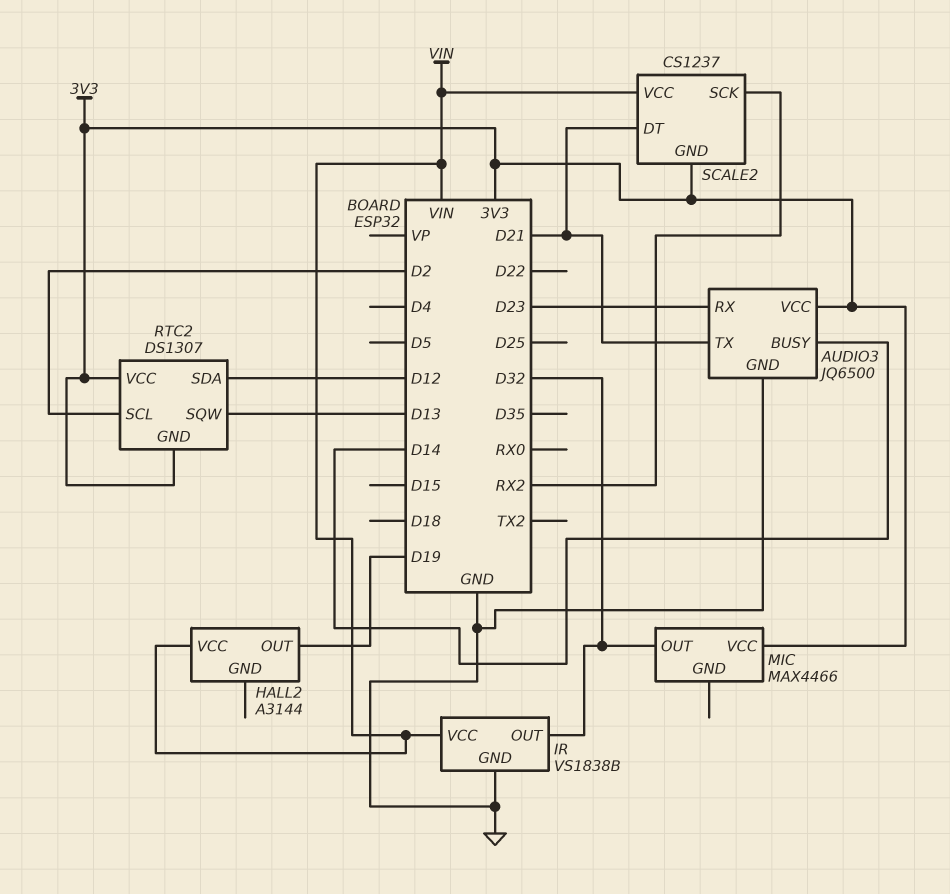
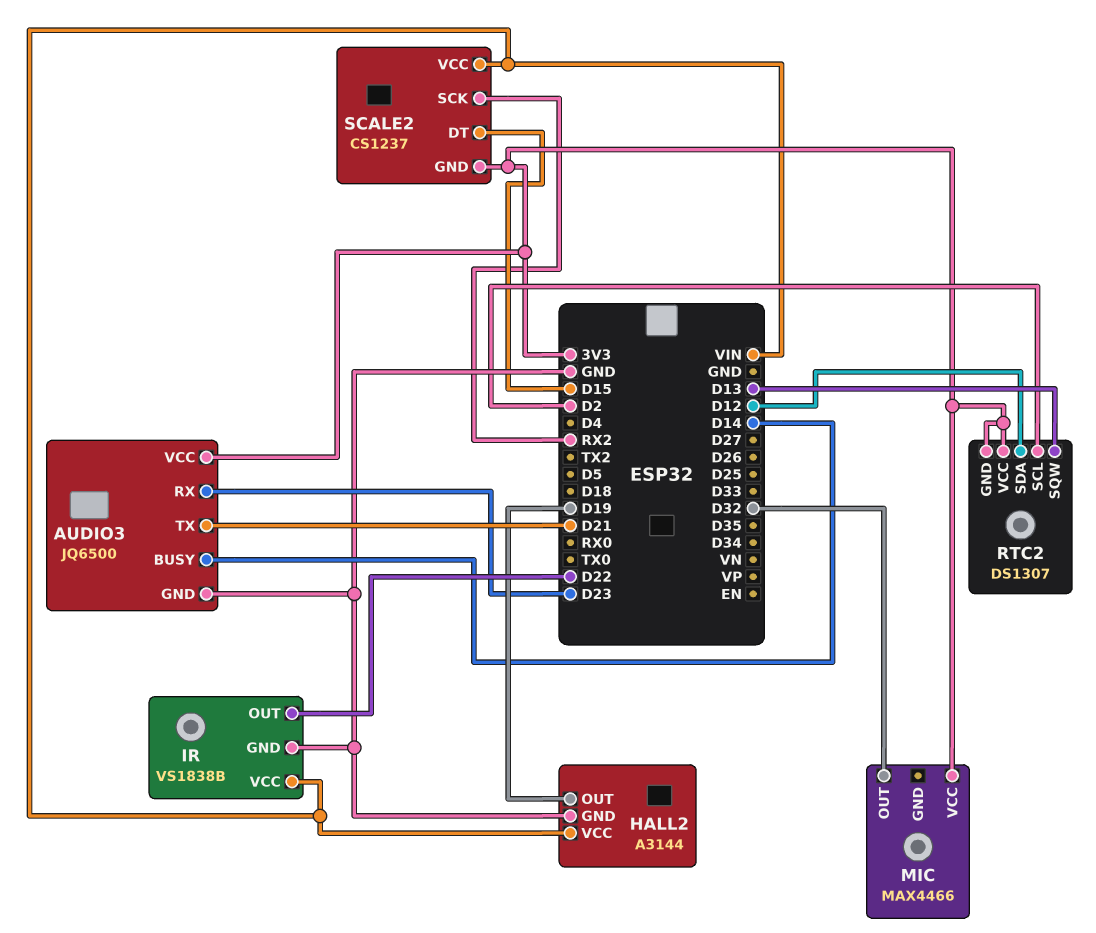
HALL2 pin GND: none -> GND
IR pin OUT: D32 -> D22
SCALE2 pin DT: D21 -> D15

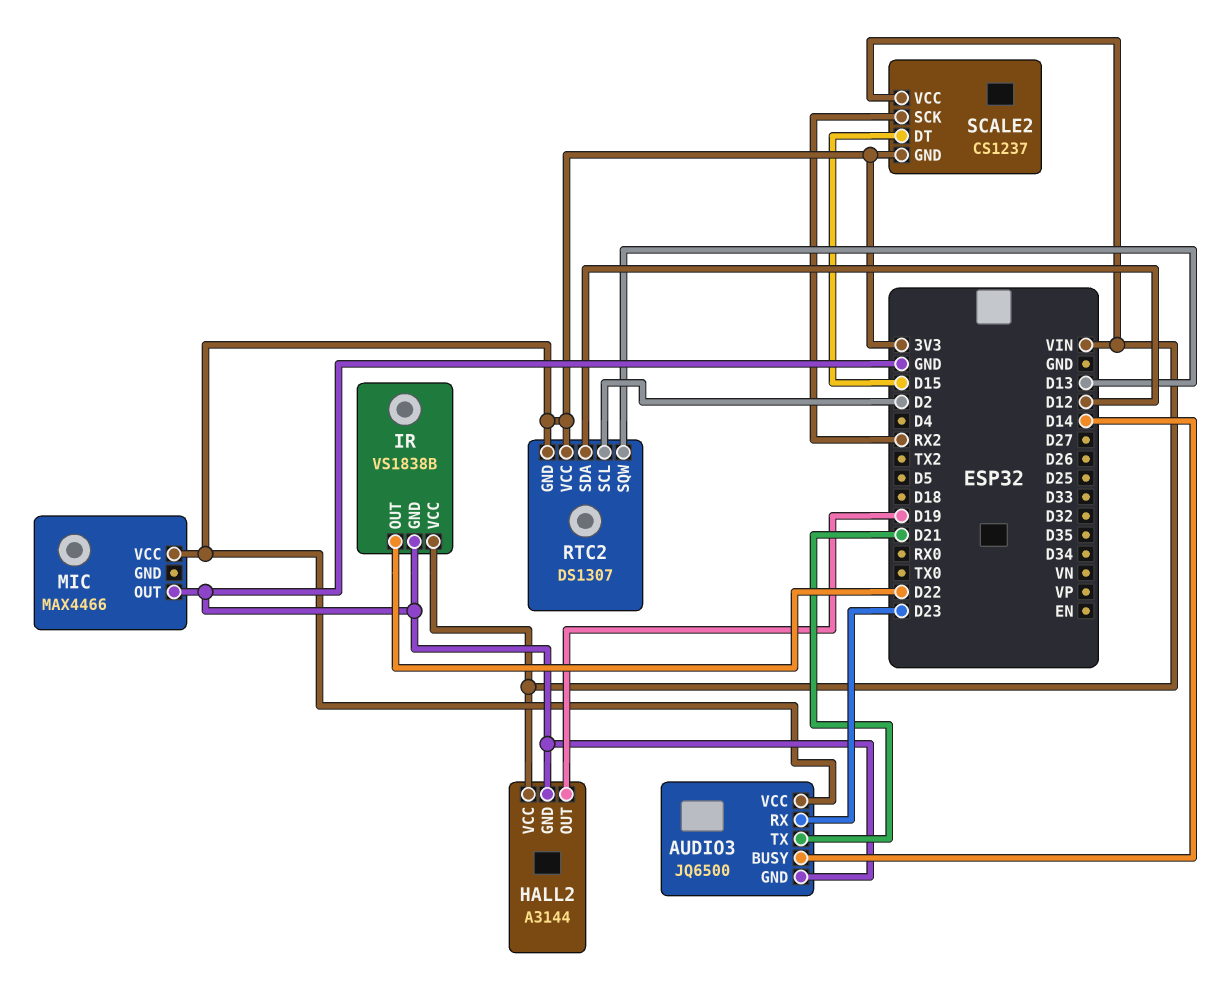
MIC pin OUT: D32 -> GND

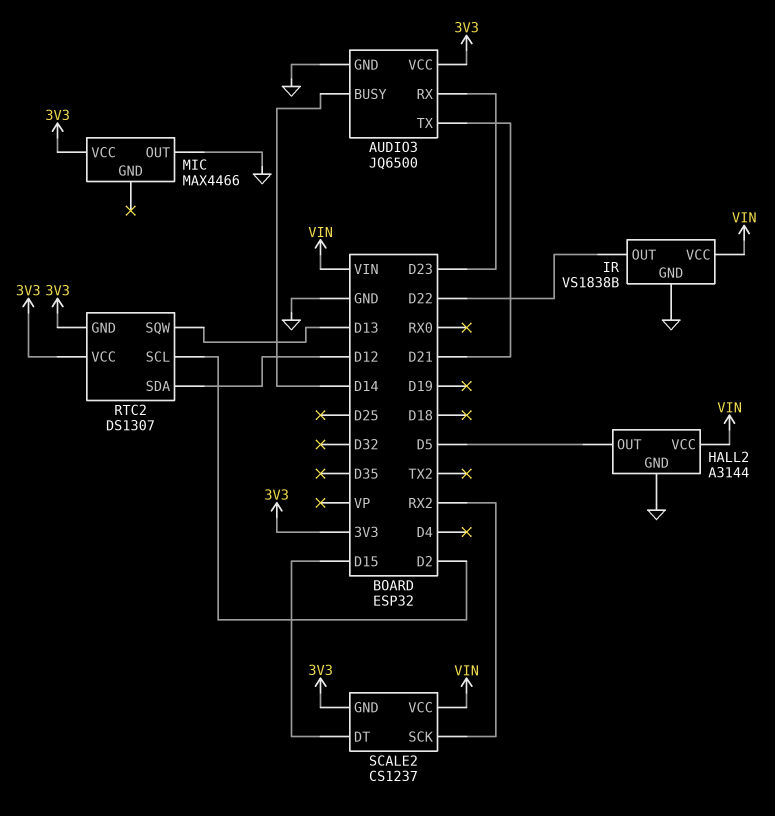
HALL2 pin OUT: D19 -> D5

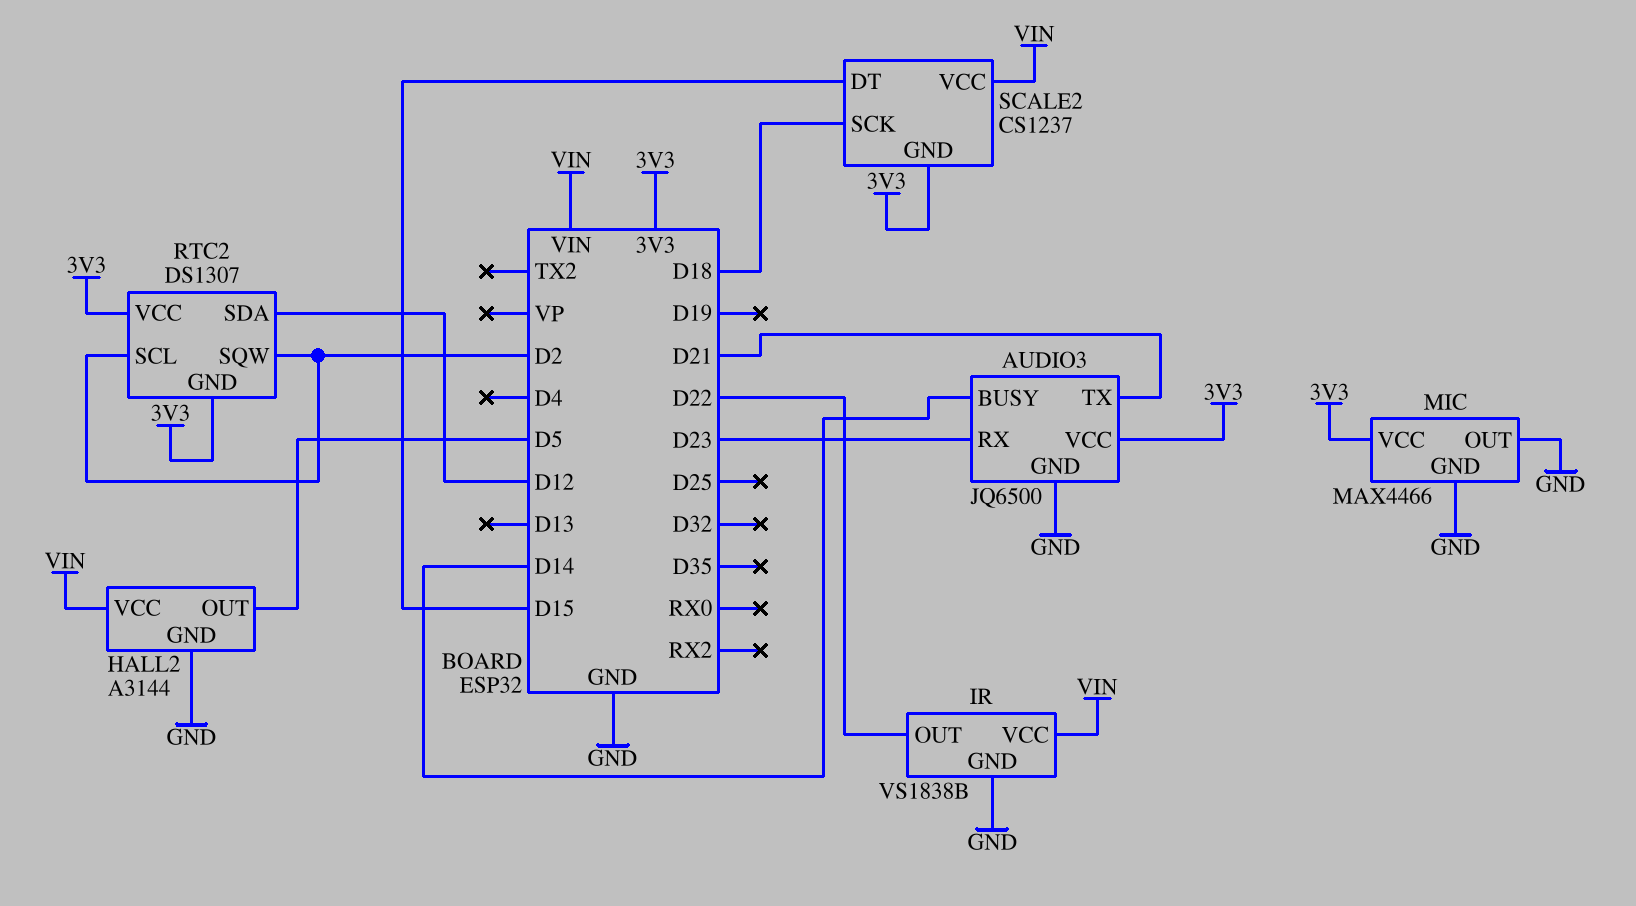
MIC pin GND: none -> GND
RTC2 pin SQW: D13 -> D2
SCALE2 pin SCK: RX2 -> D18

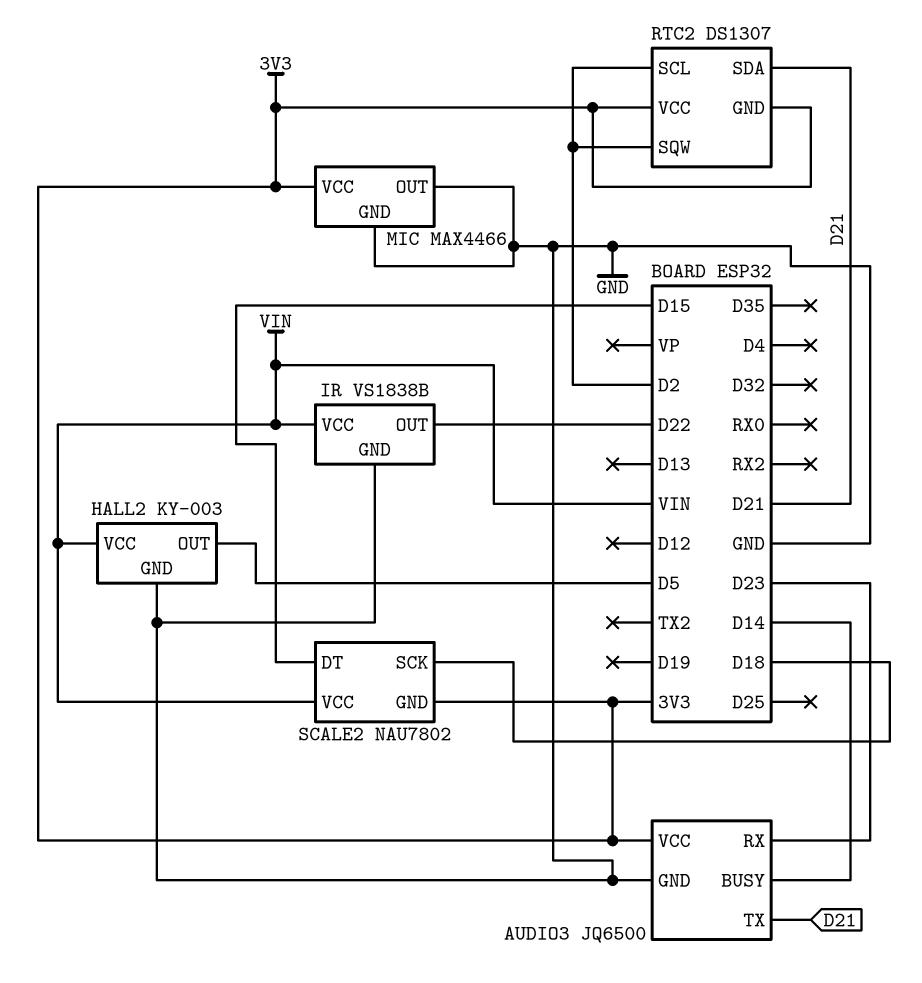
HALL2: A3144 -> KY-003
RTC2 pin SDA: D12 -> D21
SCALE2: CS1237 -> NAU7802

